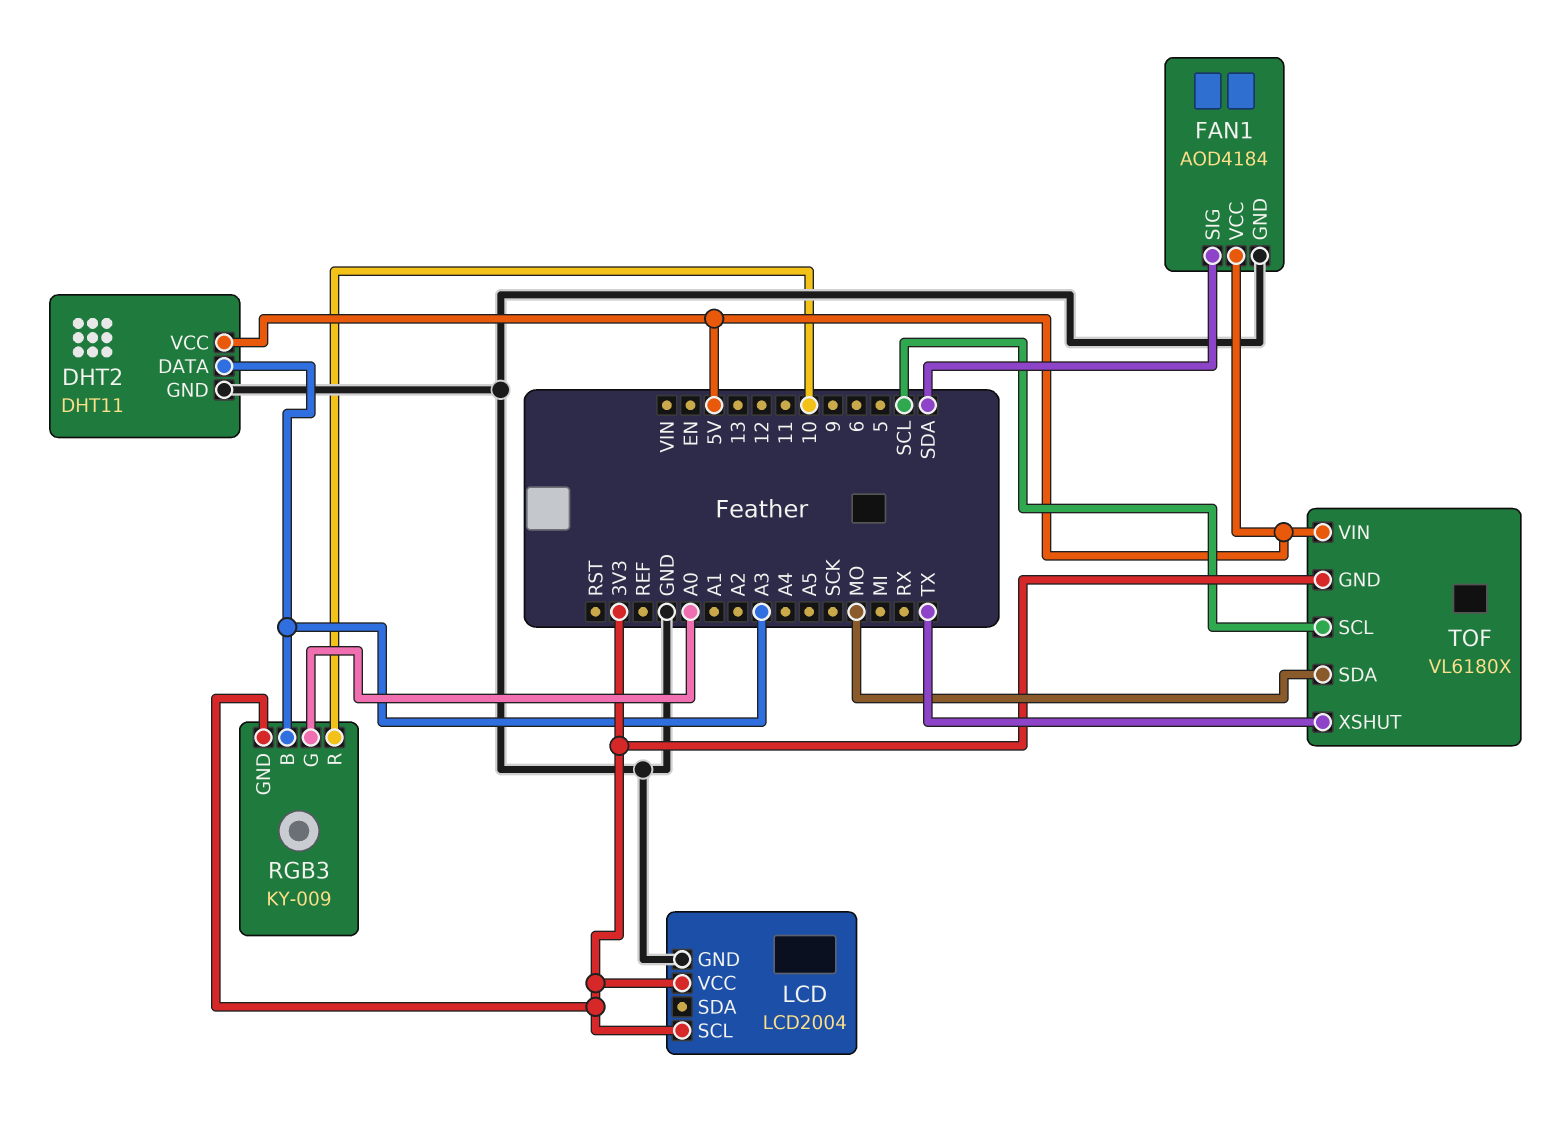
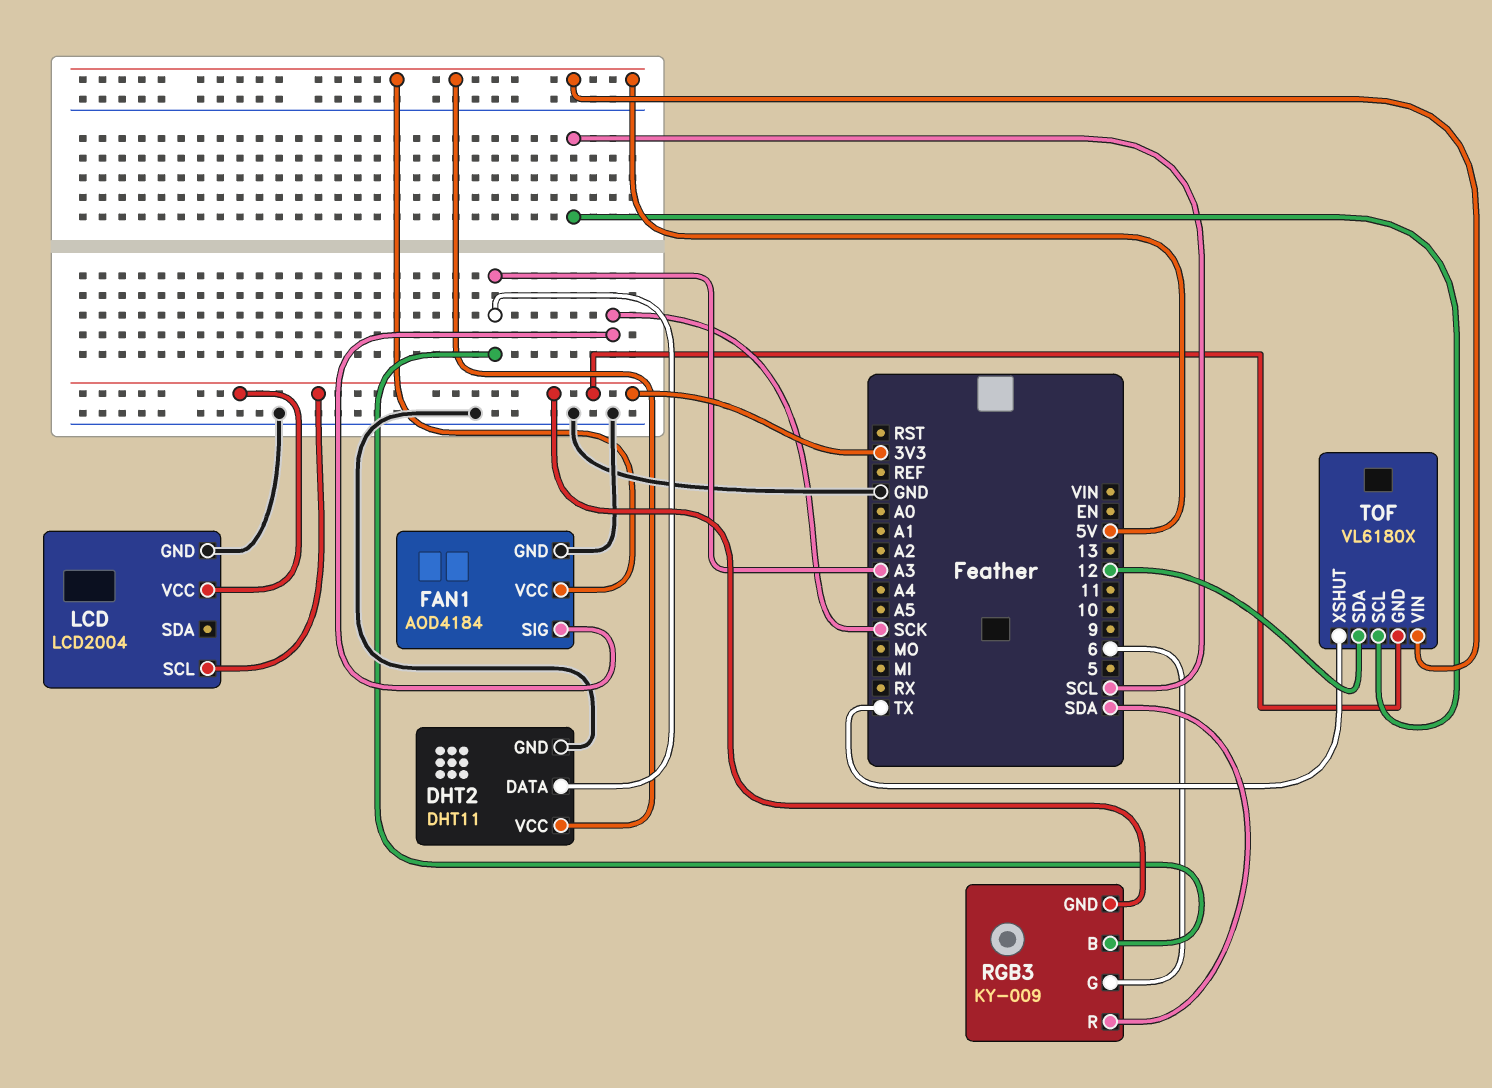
FAN1 pin SIG: SDA -> SCK
RGB3 pin G: A0 -> 6
RGB3 pin R: 10 -> SDA
TOF pin SDA: MO -> 12

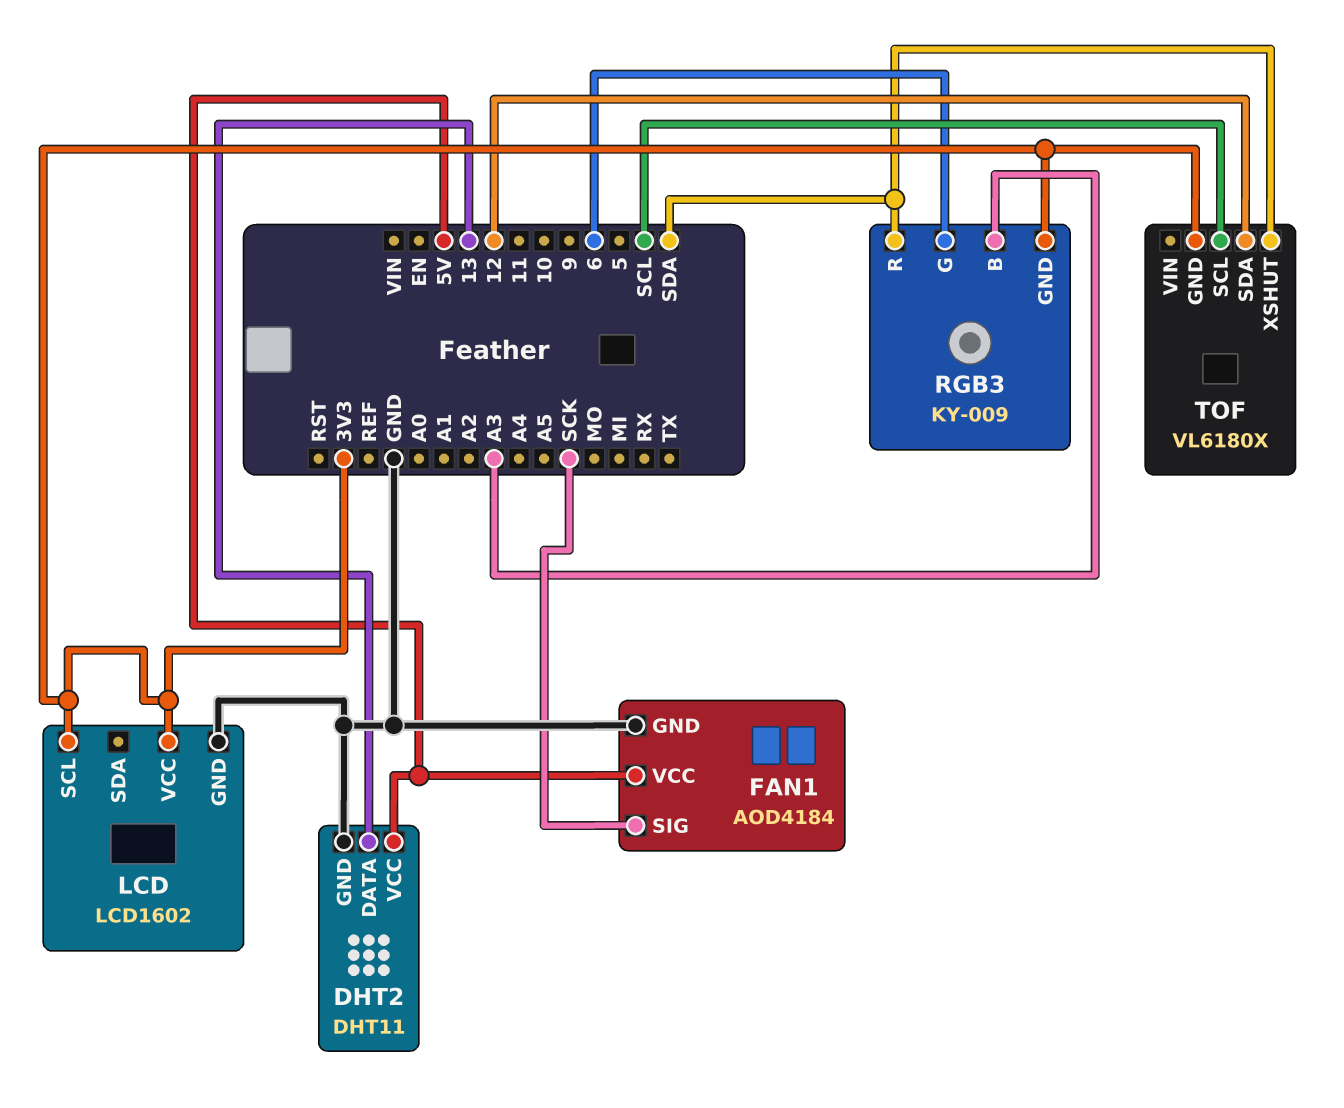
DHT2 pin DATA: A3 -> 13
LCD: LCD2004 -> LCD1602
TOF pin VIN: 5V -> none
TOF pin XSHUT: TX -> SDA

